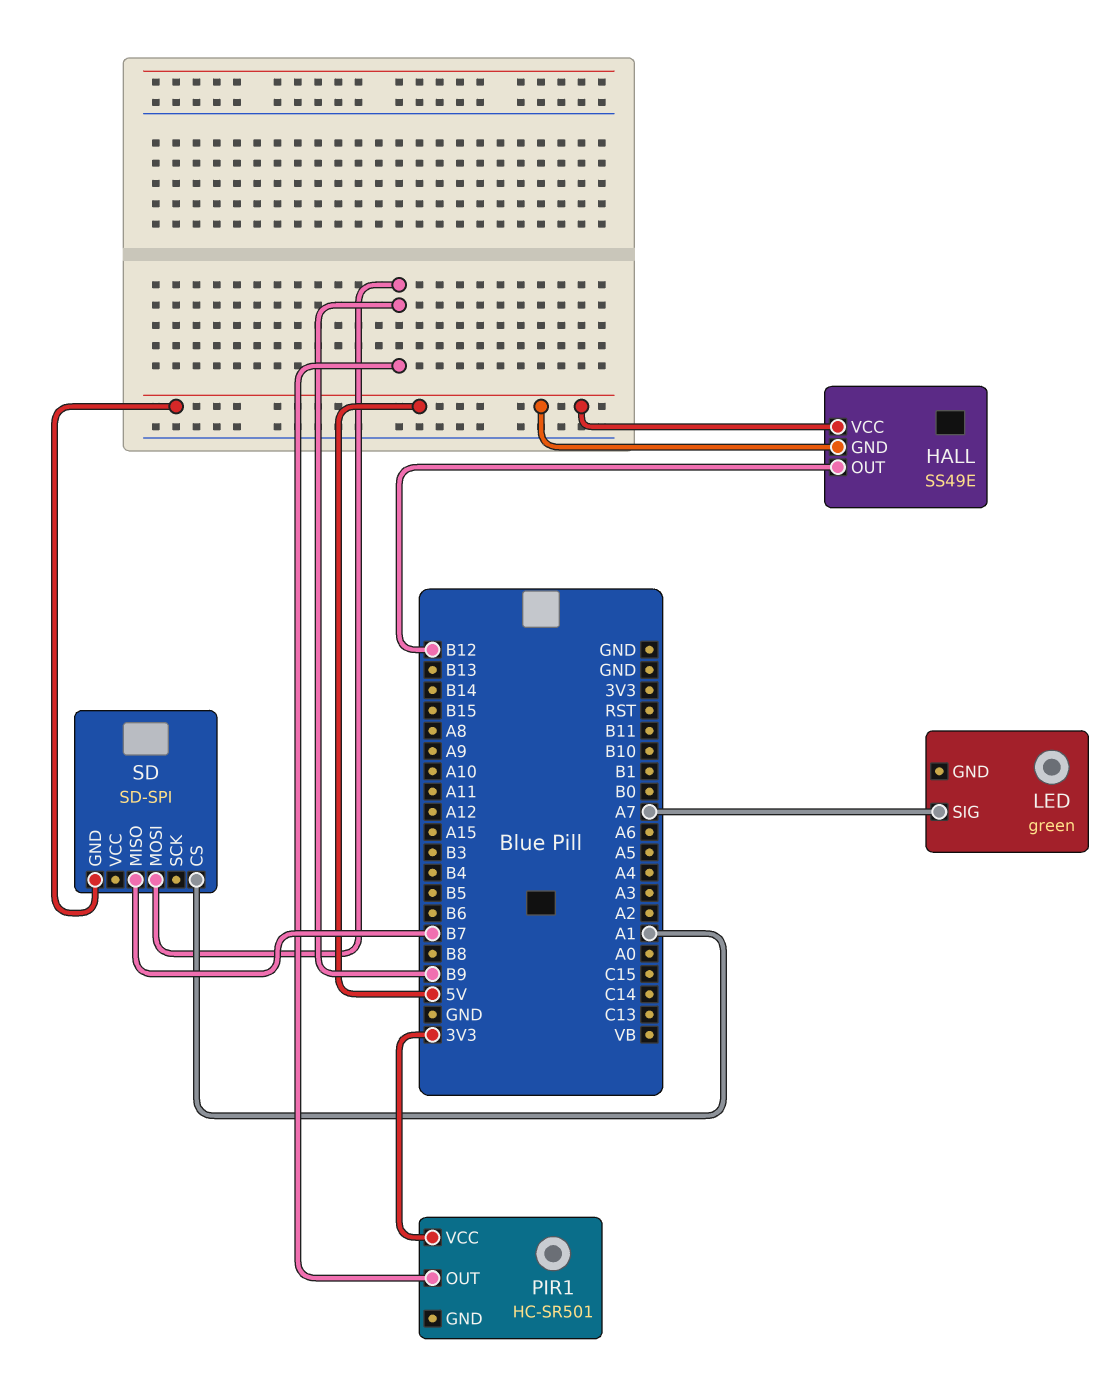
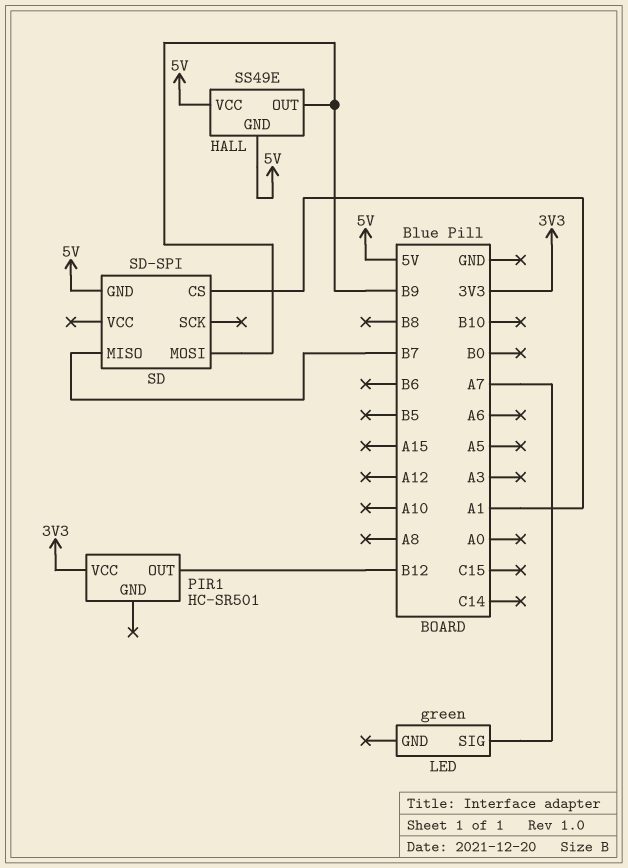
HALL pin OUT: B12 -> B9
PIR1 pin OUT: B9 -> B12

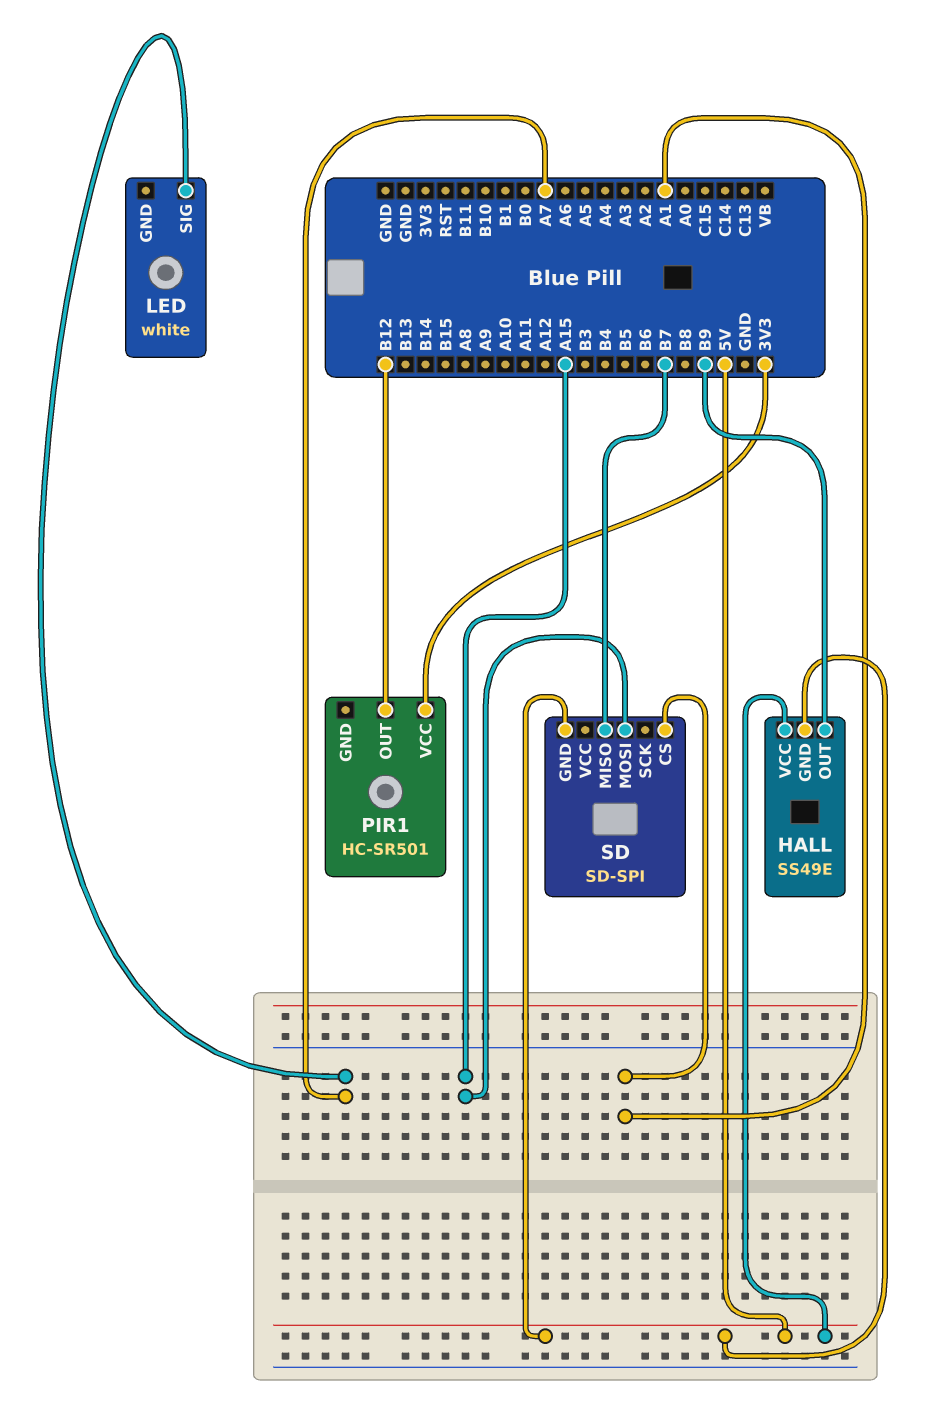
LED: green -> white
SD pin MOSI: B9 -> A15

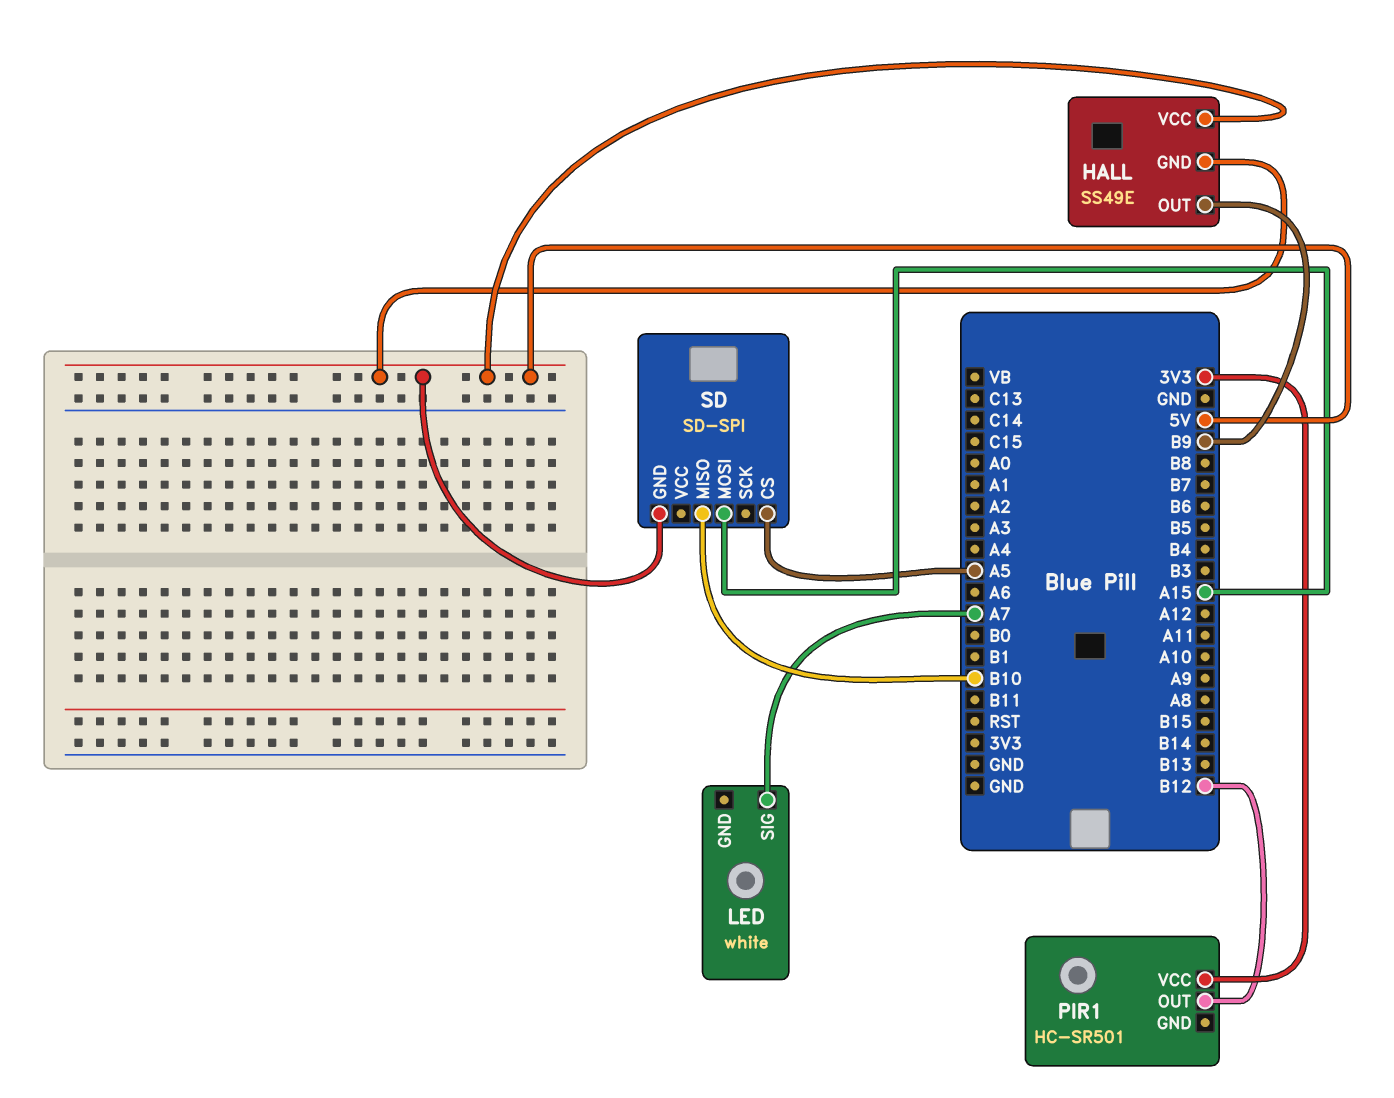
SD pin CS: A1 -> A5
SD pin MISO: B7 -> B10

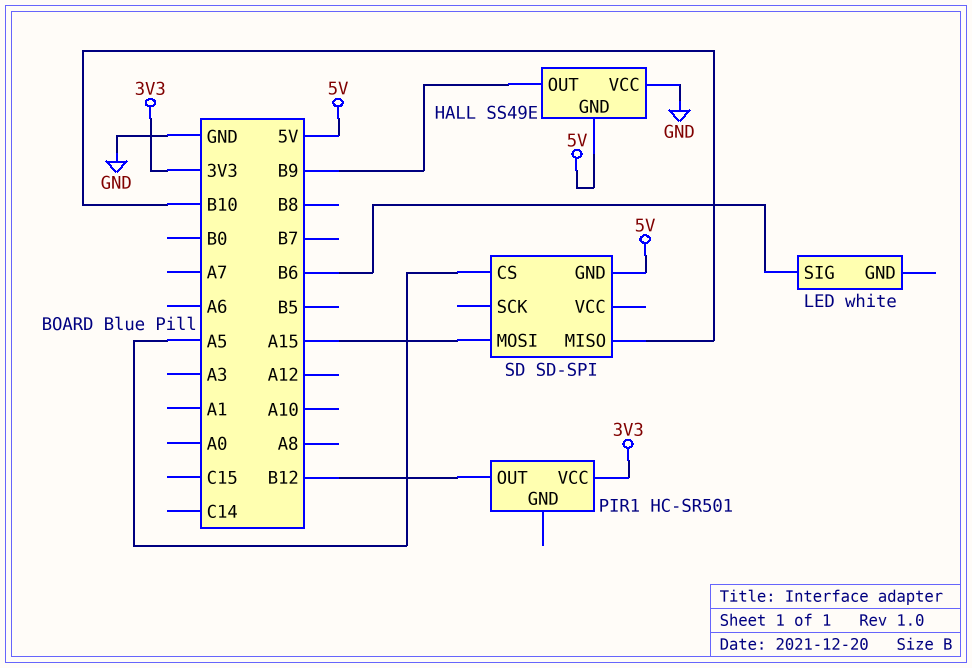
HALL pin VCC: 5V -> GND
LED pin SIG: A7 -> B6

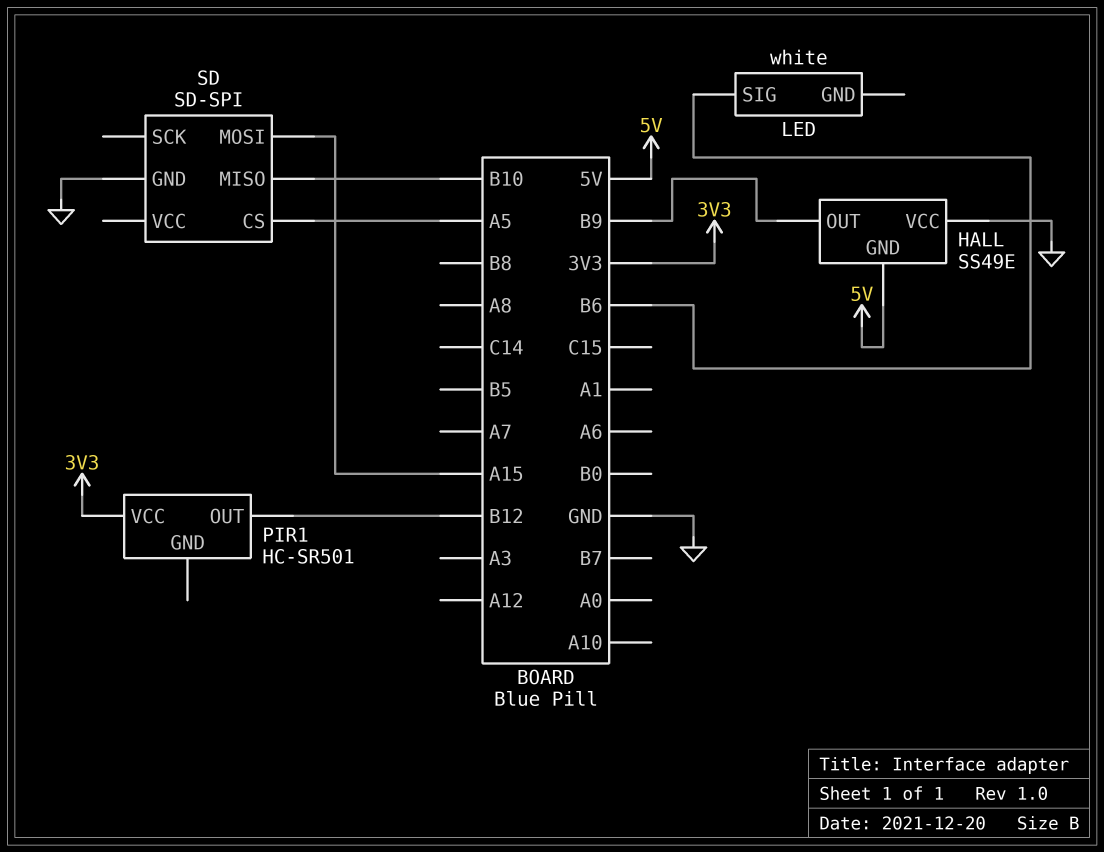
SD pin GND: 5V -> GND

